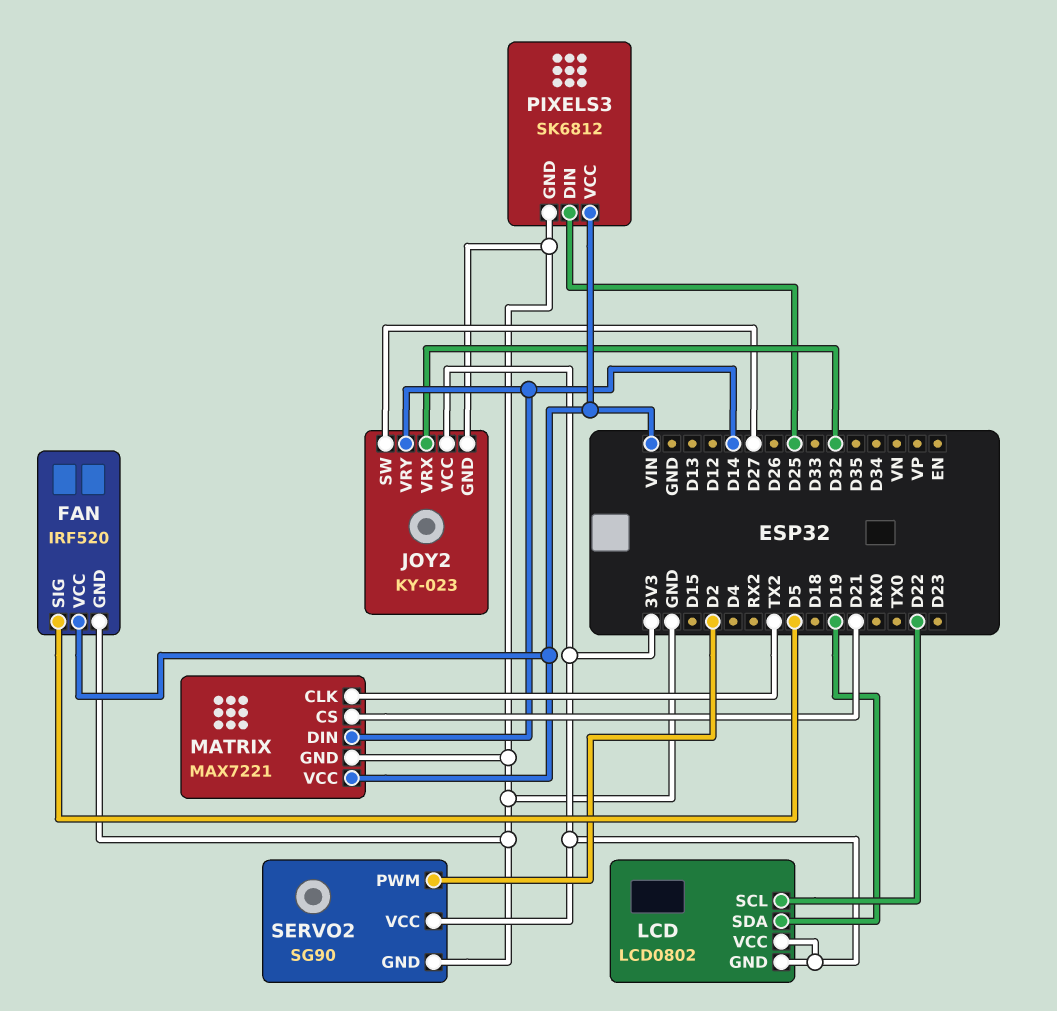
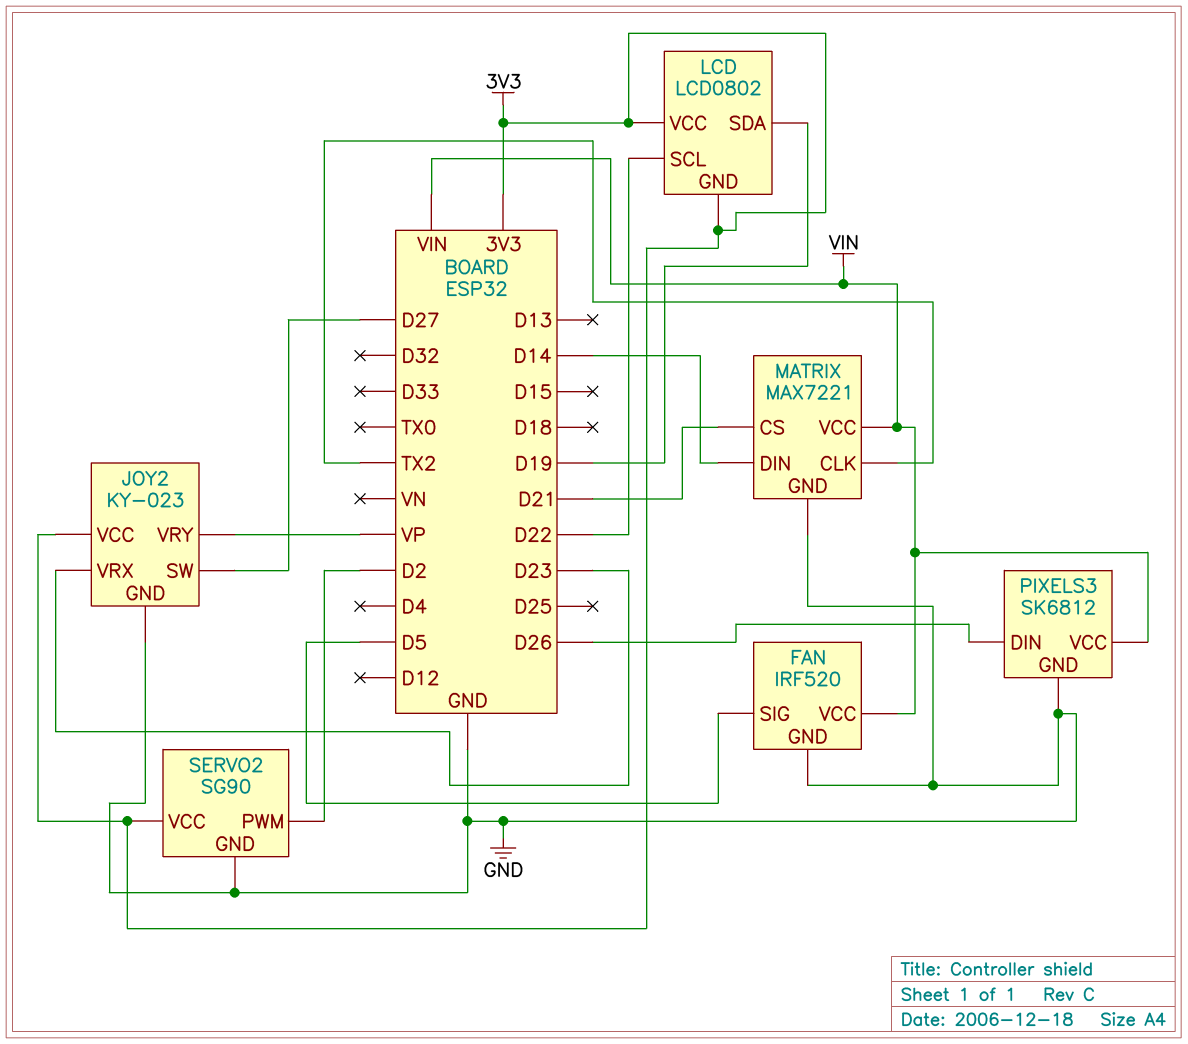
JOY2 pin VRX: D32 -> D23
JOY2 pin VRY: D14 -> VP
PIXELS3 pin DIN: D25 -> D26

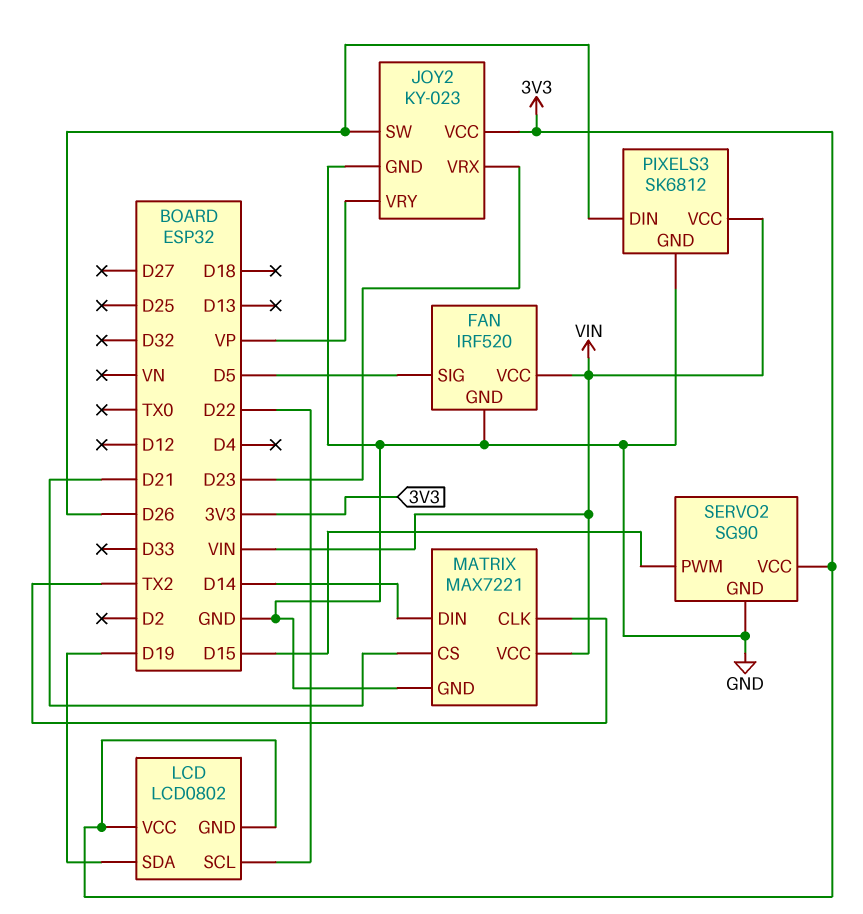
JOY2 pin SW: D27 -> D26
SERVO2 pin PWM: D2 -> D15

